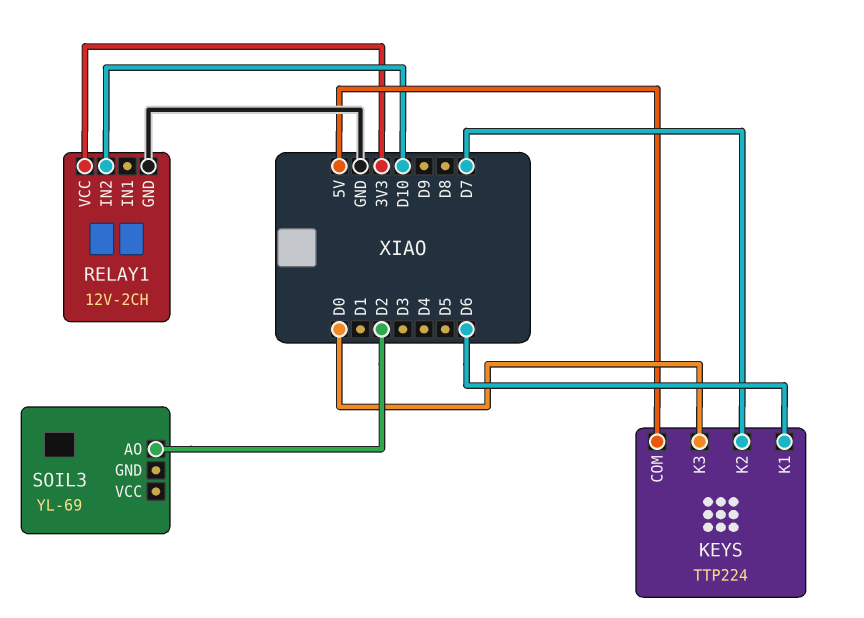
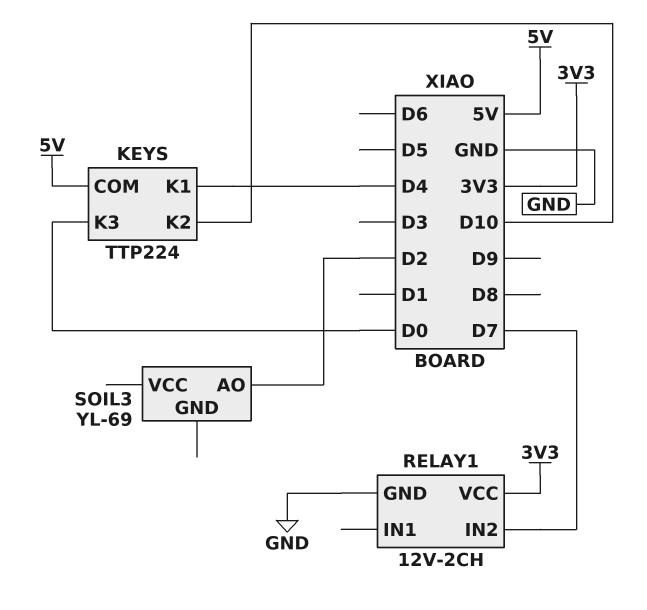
KEYS pin K1: D6 -> D4
KEYS pin K2: D7 -> D10
RELAY1 pin IN2: D10 -> D7

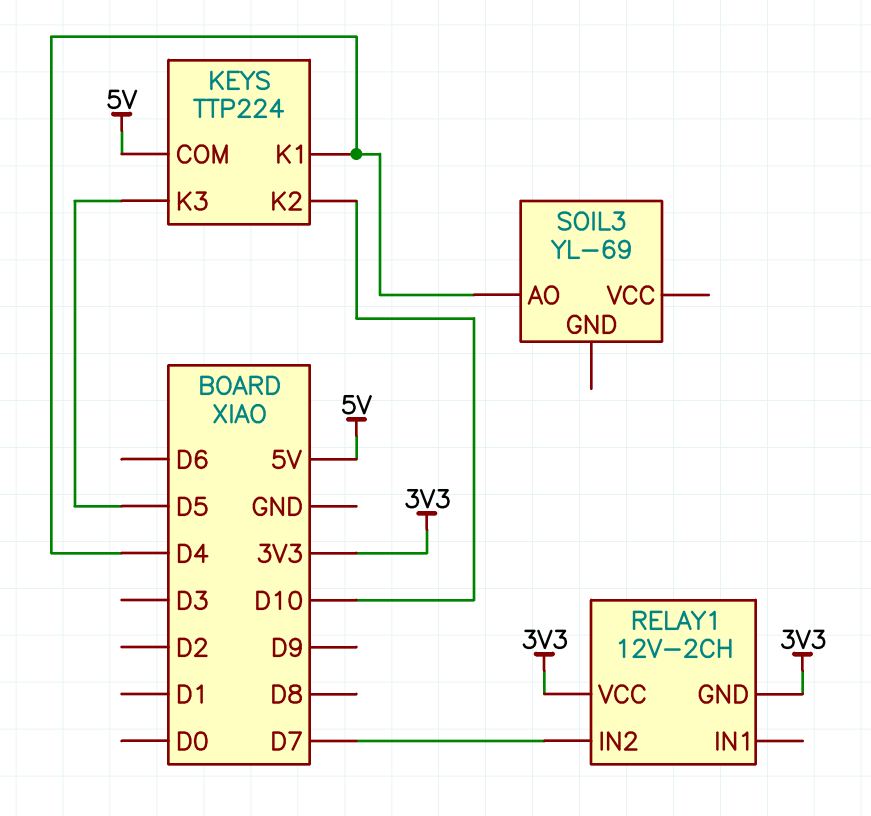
KEYS pin K3: D0 -> D5
RELAY1 pin GND: GND -> 3V3
SOIL3 pin AO: D2 -> D4

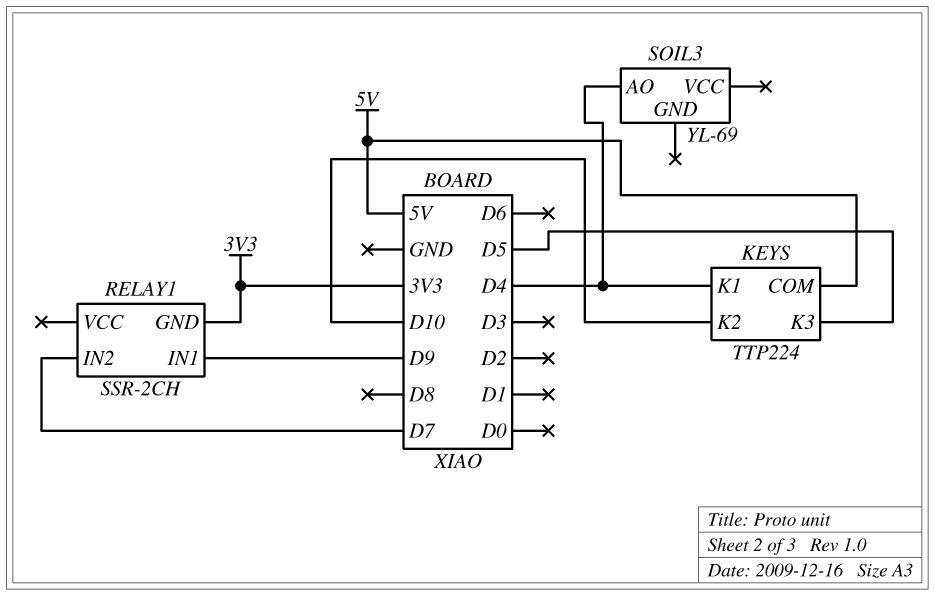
RELAY1: 12V-2CH -> SSR-2CH
RELAY1 pin IN1: none -> D9
RELAY1 pin VCC: 3V3 -> none

